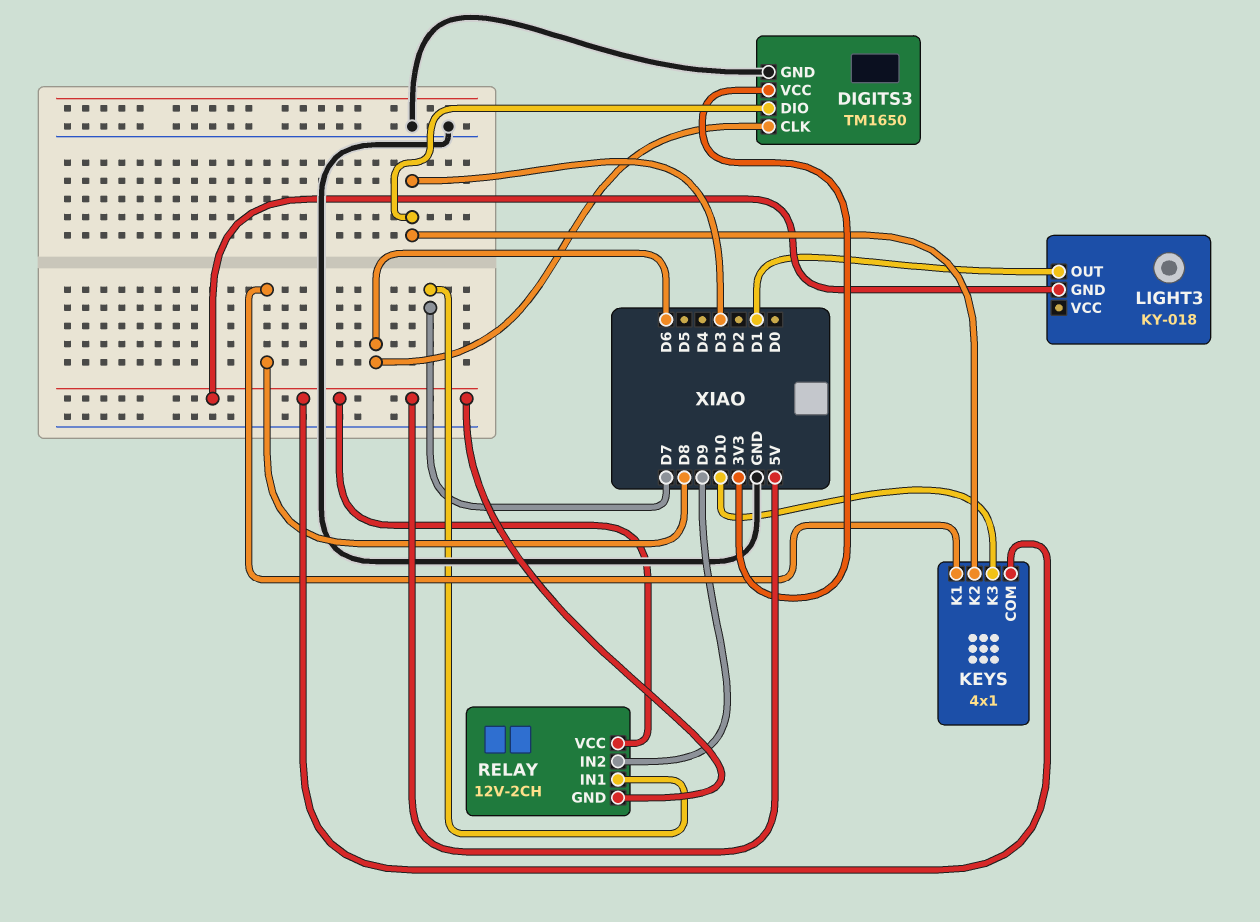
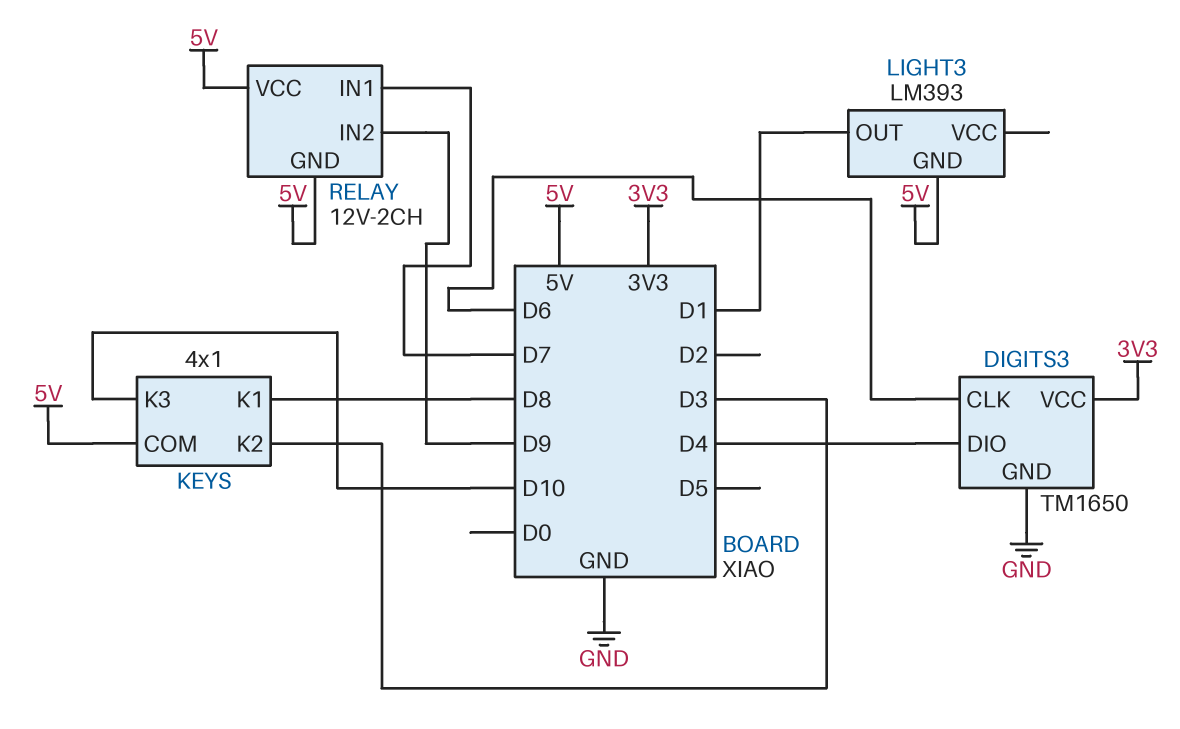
DIGITS3 pin DIO: D3 -> D4
LIGHT3: KY-018 -> LM393

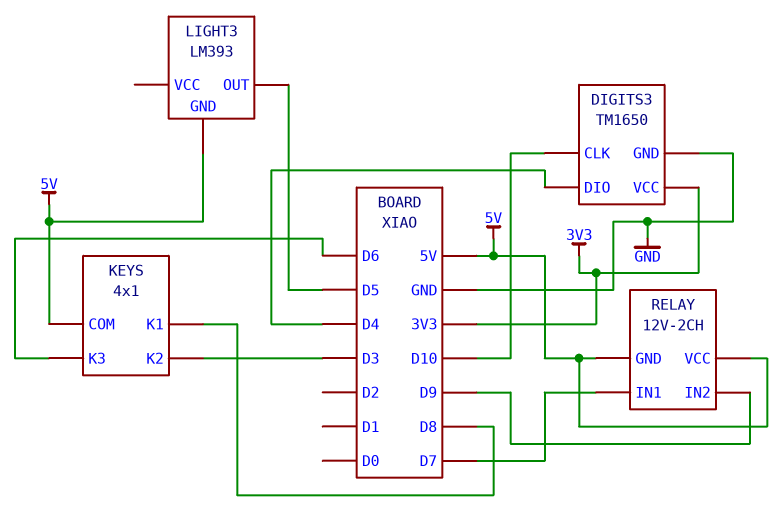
DIGITS3 pin CLK: D6 -> D10
KEYS pin K3: D10 -> D6
LIGHT3 pin OUT: D1 -> D5

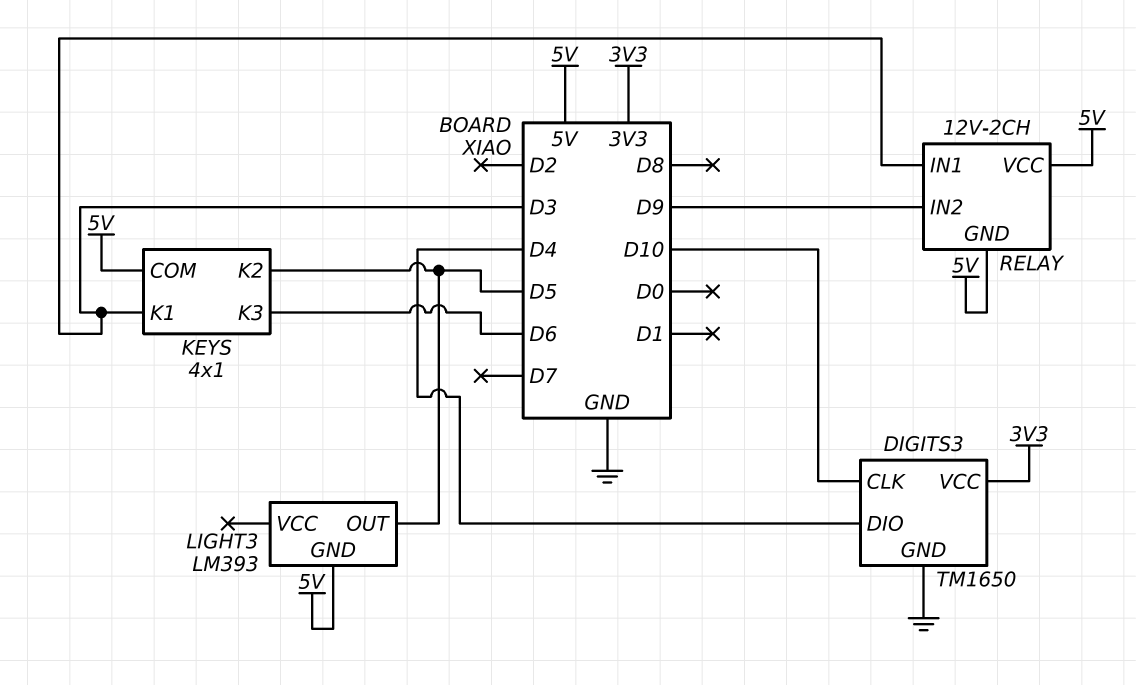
KEYS pin K1: D8 -> D3
KEYS pin K2: D3 -> D5
RELAY pin IN1: D7 -> D3

